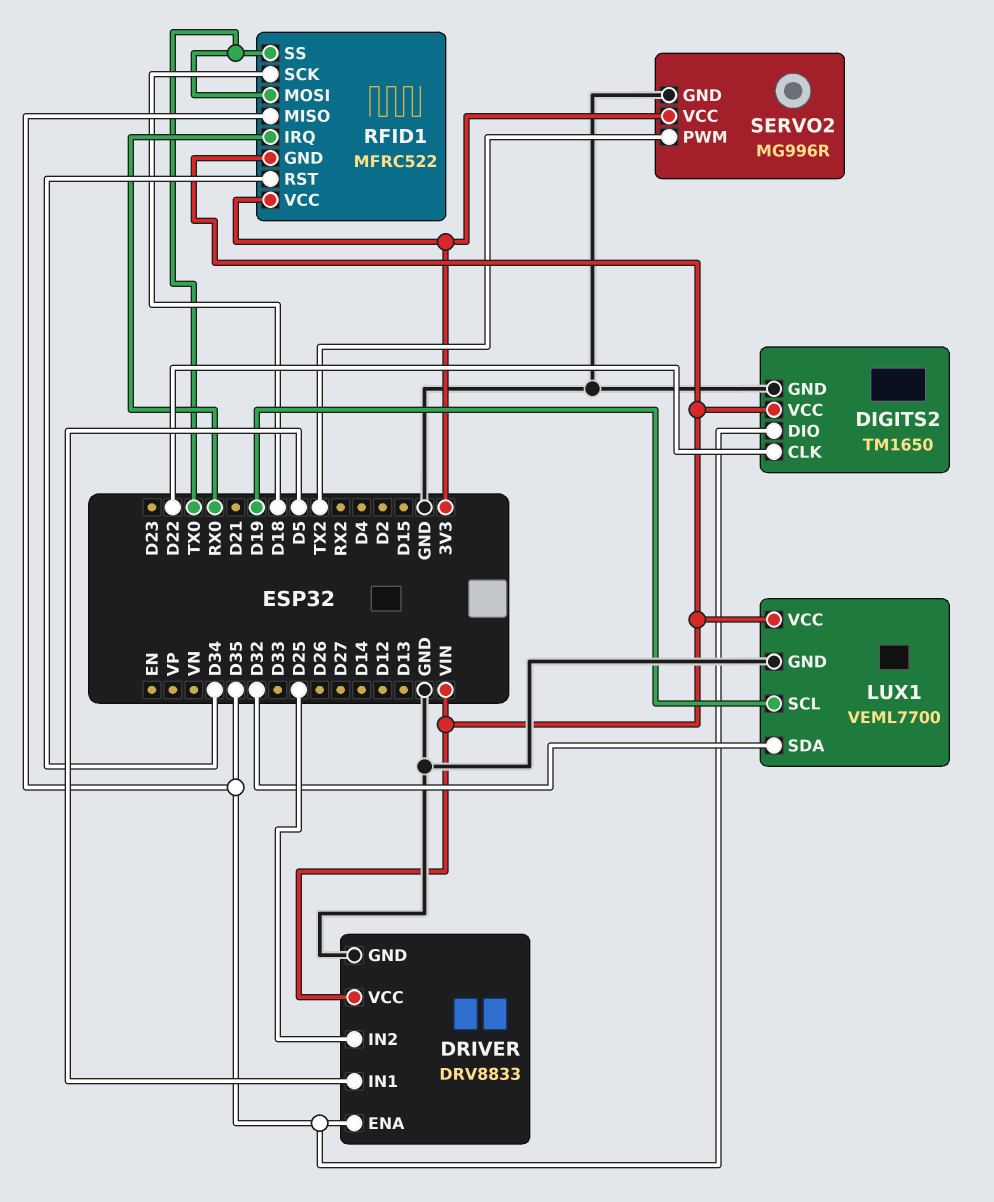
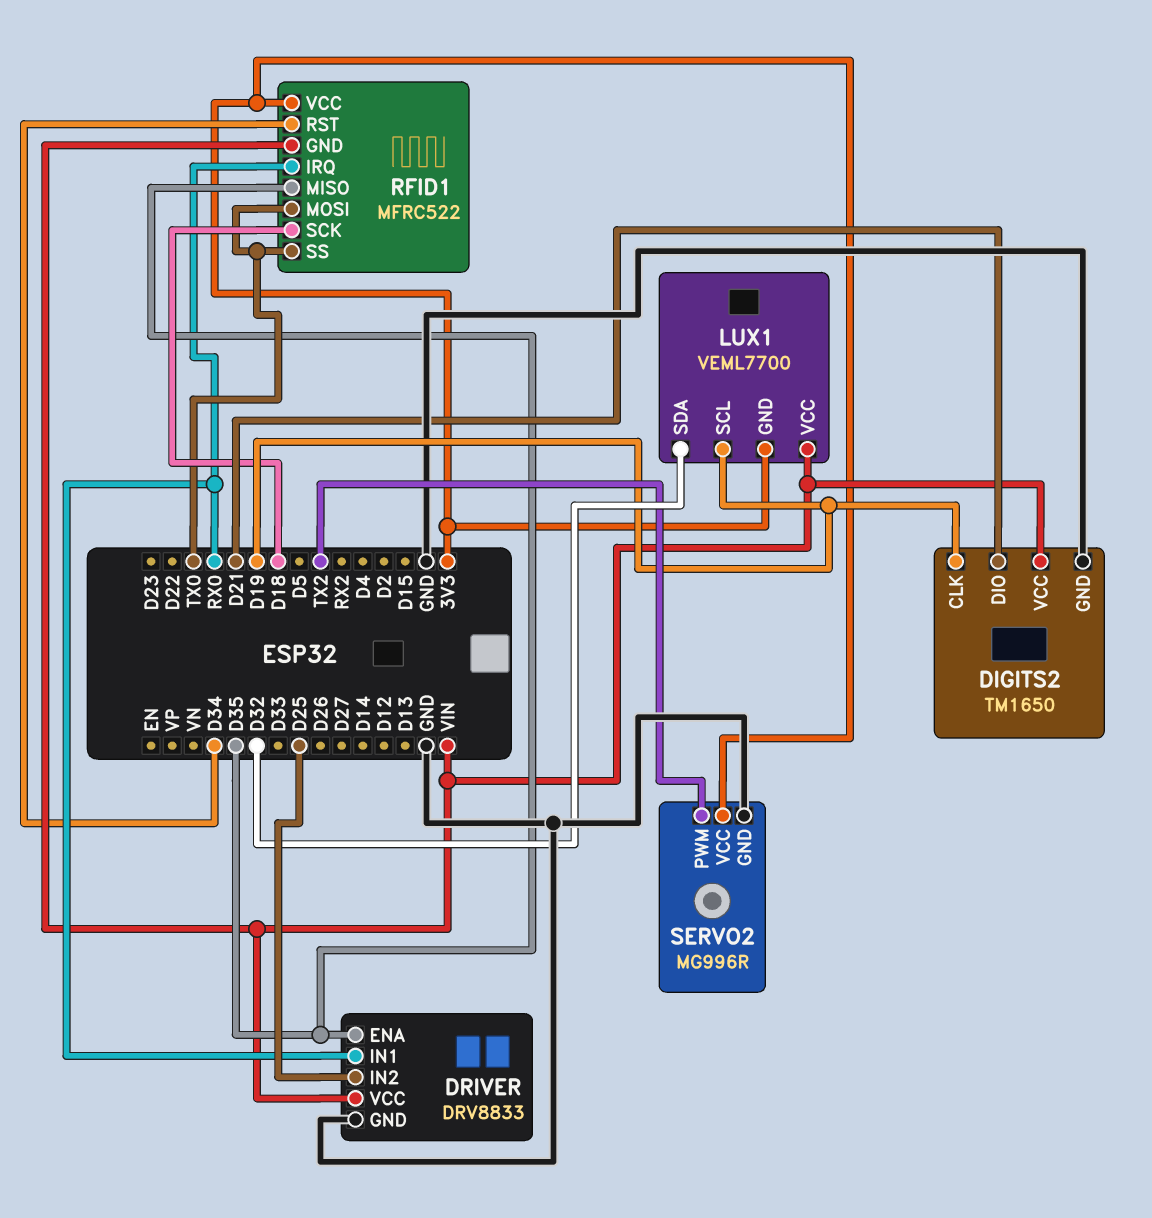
DIGITS2 pin CLK: D22 -> D19
DIGITS2 pin DIO: D35 -> D21
DRIVER pin IN1: D5 -> RX0
LUX1 pin GND: GND -> 3V3

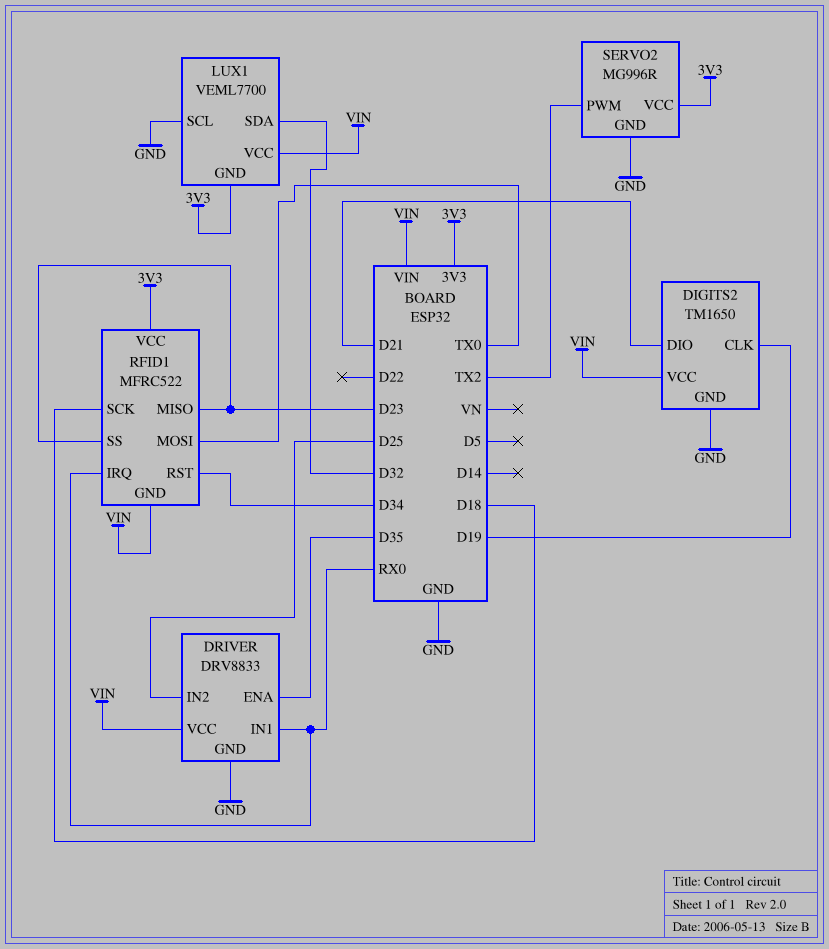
LUX1 pin SCL: D19 -> GND
RFID1 pin MISO: D35 -> D23
RFID1 pin SS: TX0 -> D23

